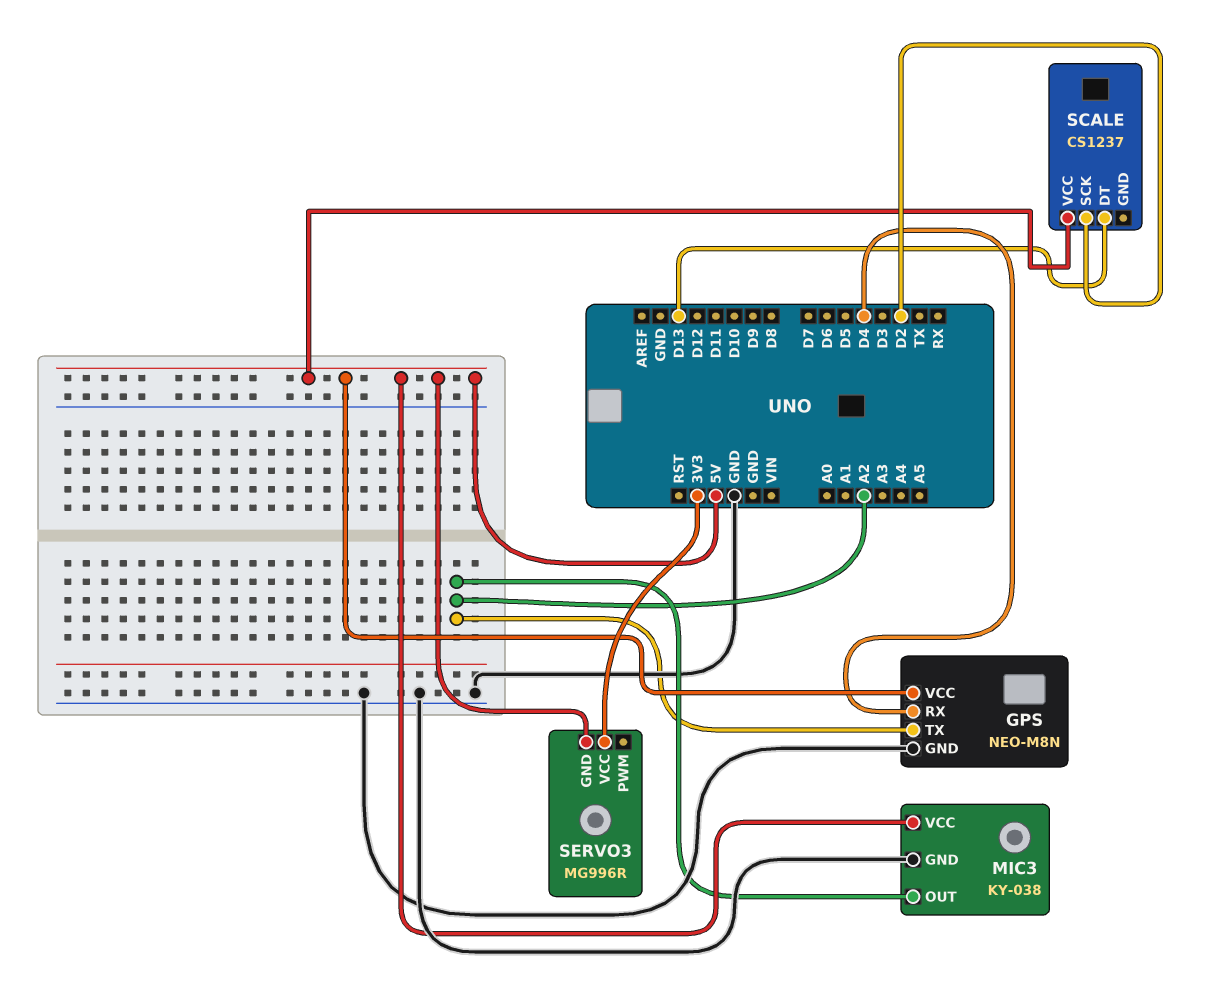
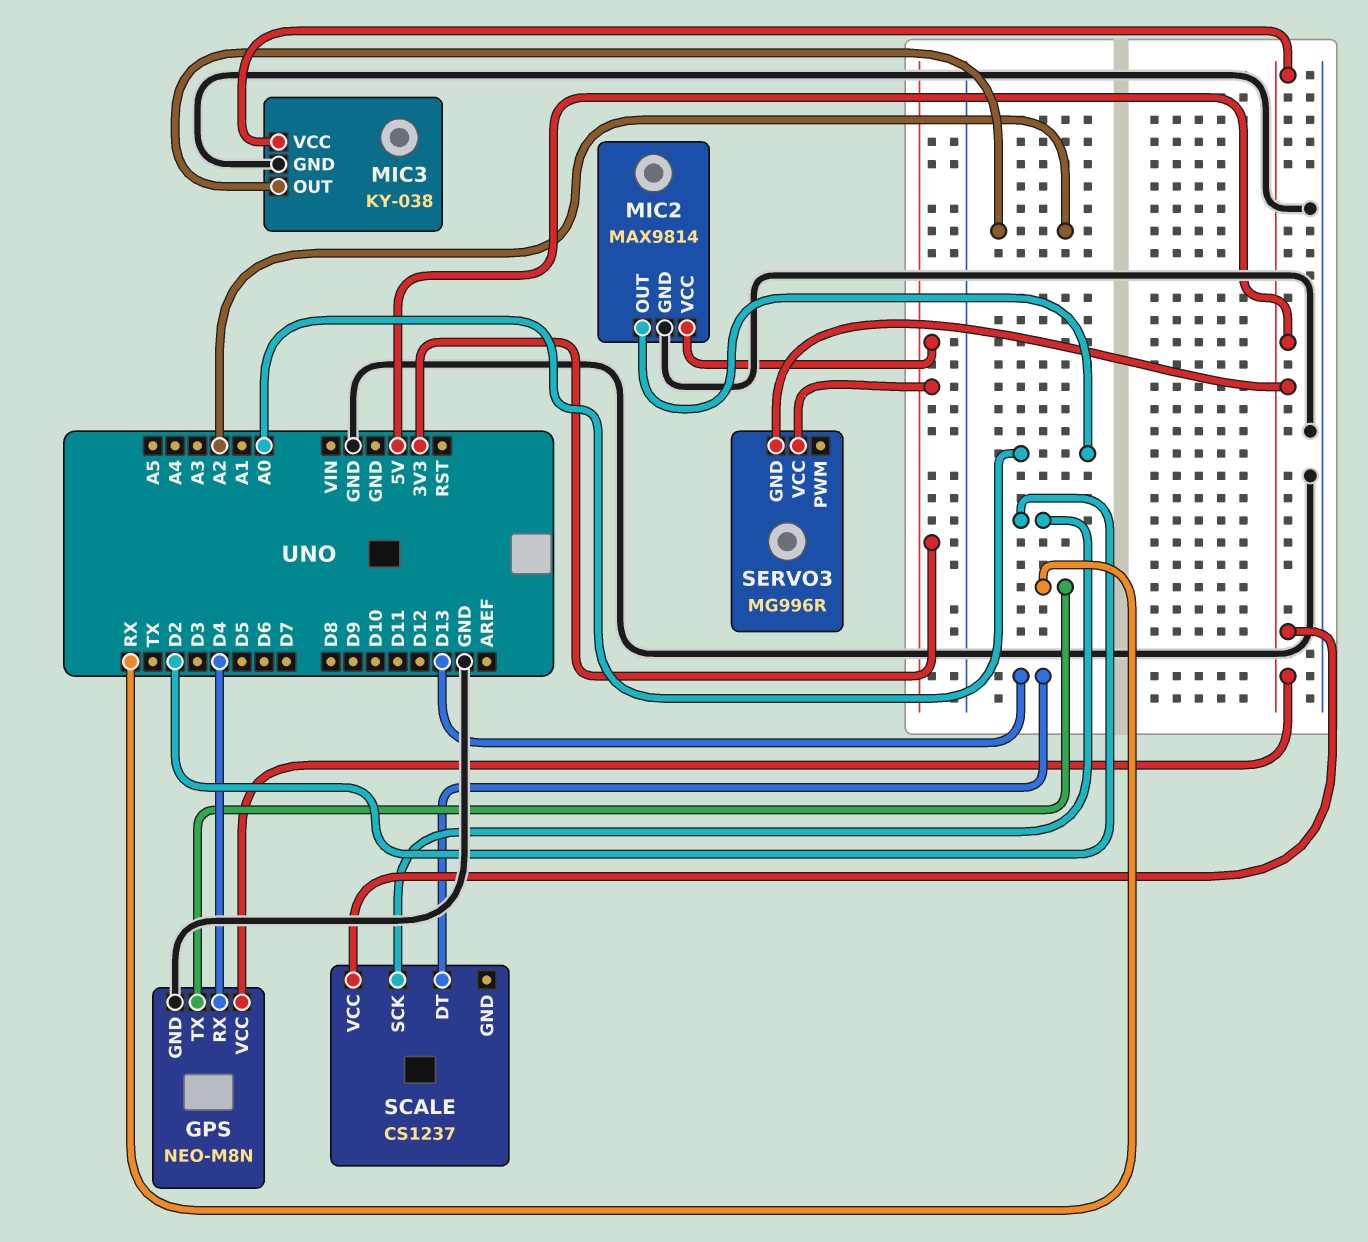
GPS pin TX: A2 -> RX
MIC2: none -> MAX9814
MIC2 pin GND: none -> GND
MIC2 pin OUT: none -> A0
MIC2 pin VCC: none -> 3V3

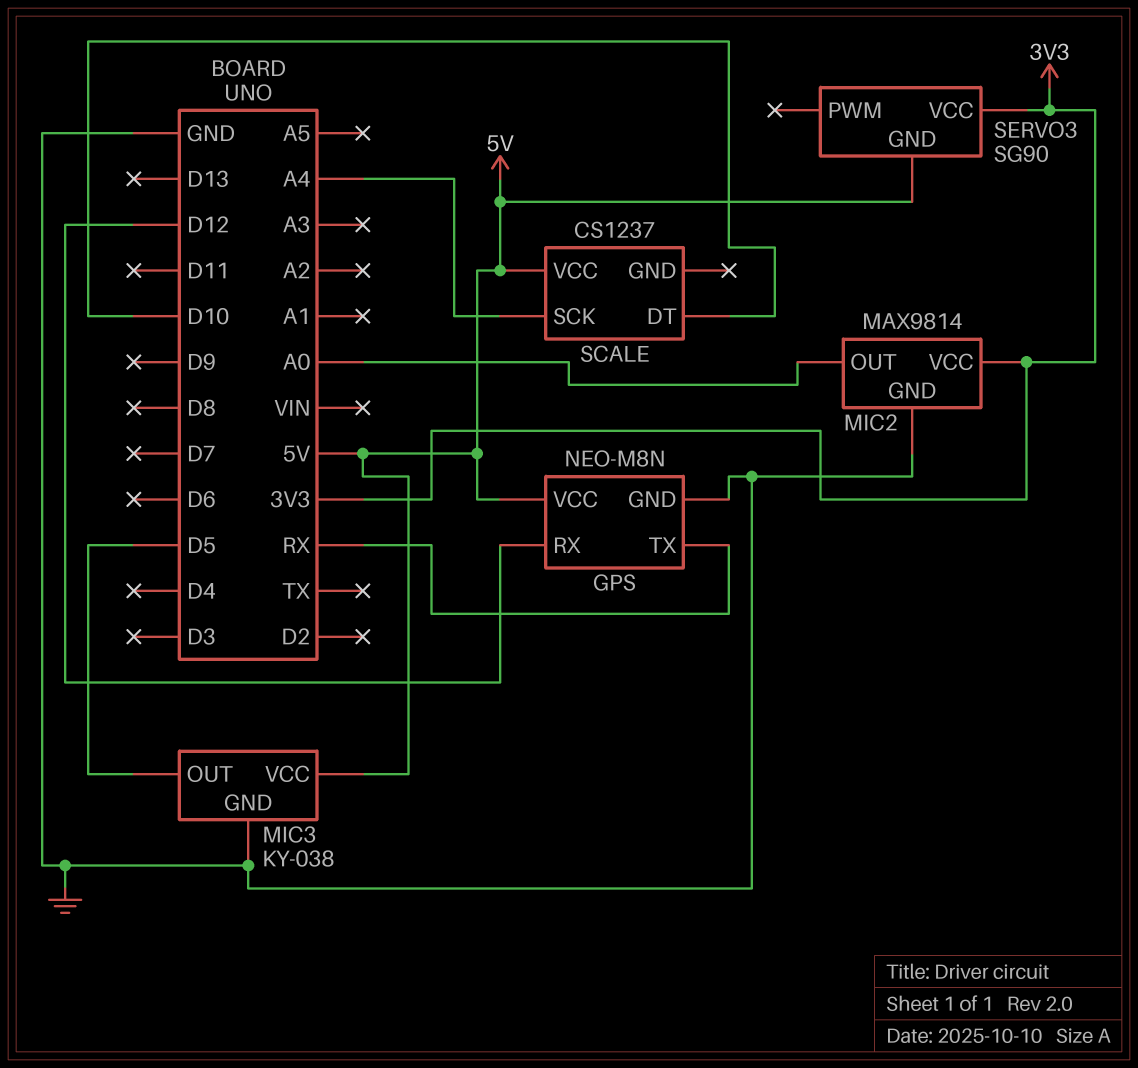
GPS pin RX: D4 -> D12
MIC3 pin OUT: A2 -> D5
SCALE pin DT: D13 -> D10
SCALE pin SCK: D2 -> A4
SERVO3: MG996R -> SG90

